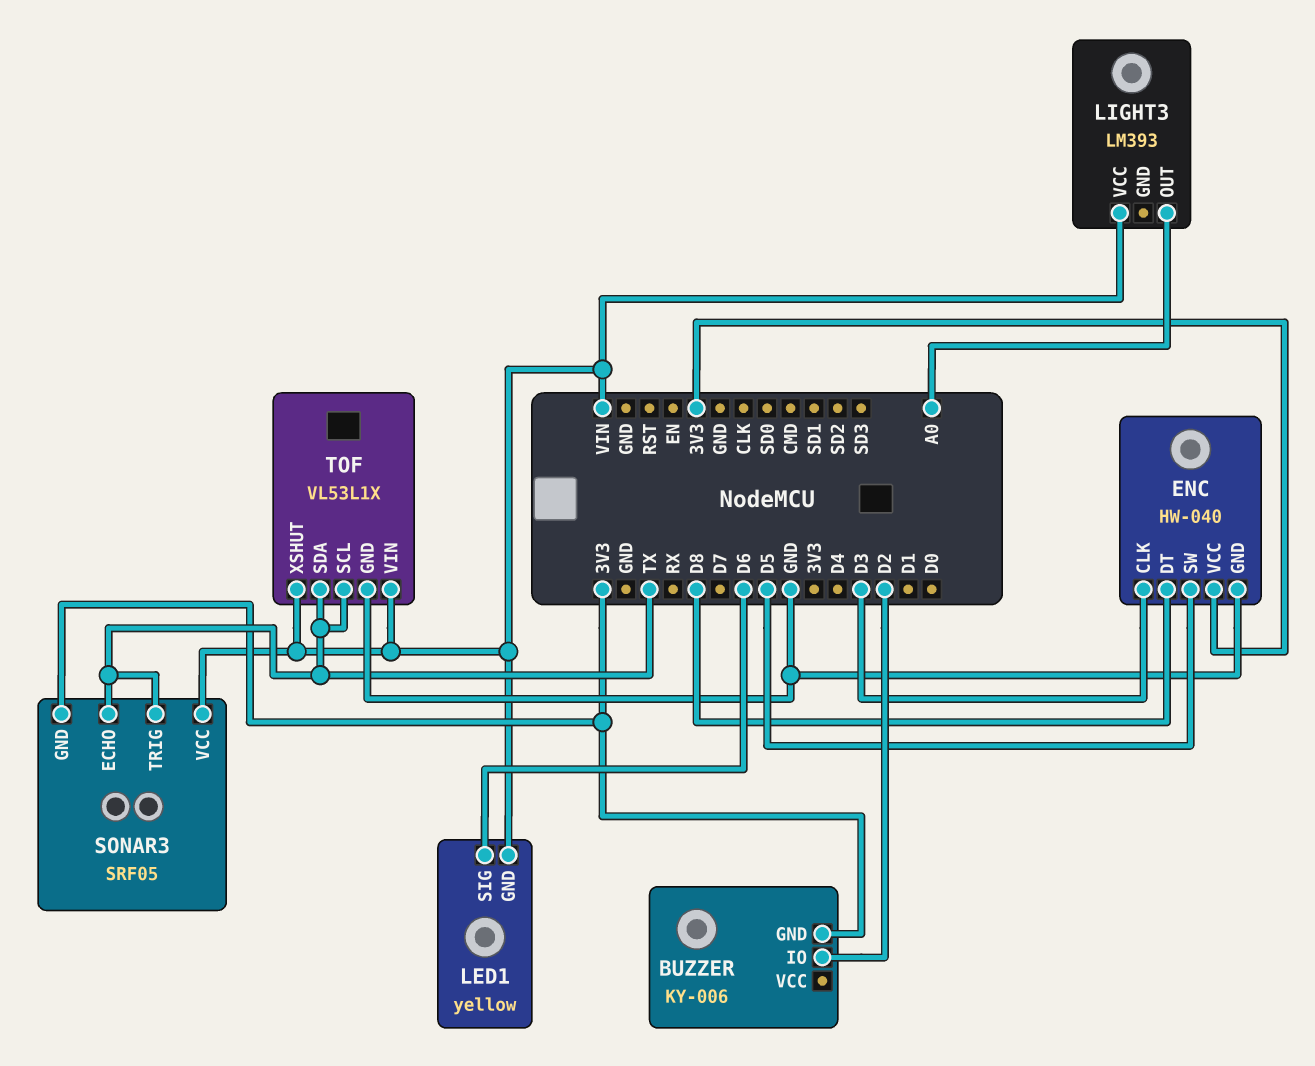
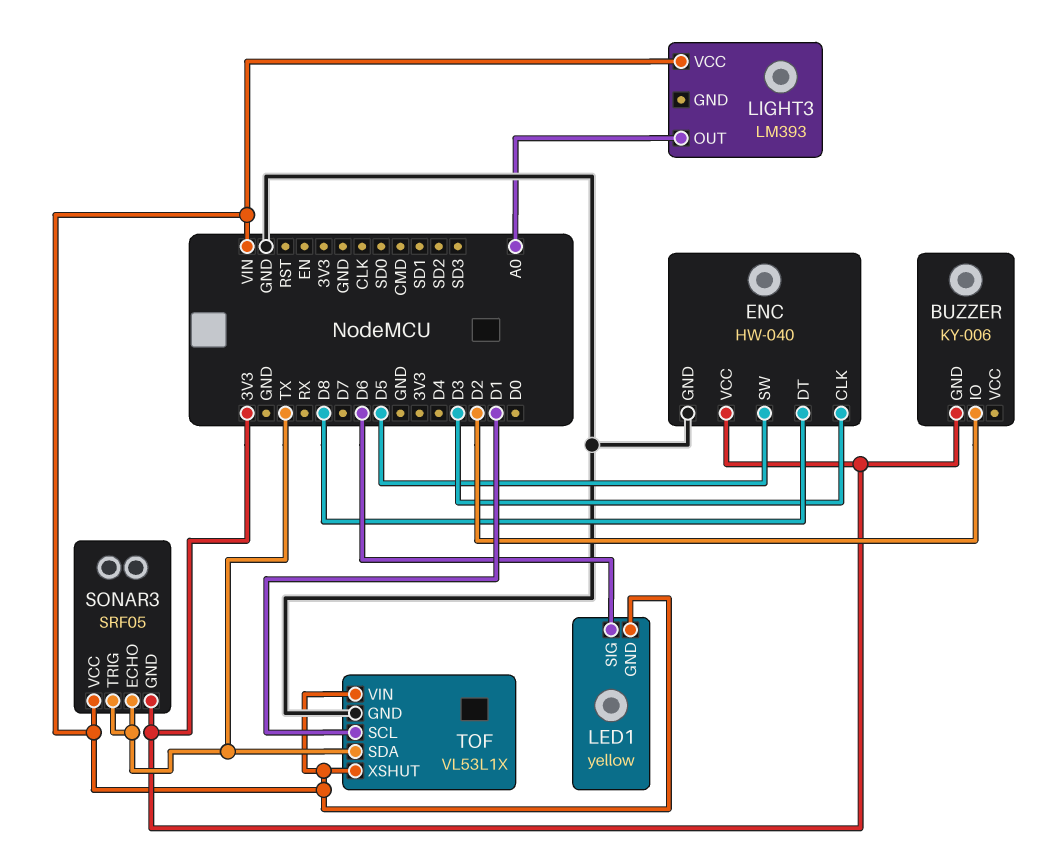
TOF pin SCL: TX -> D1

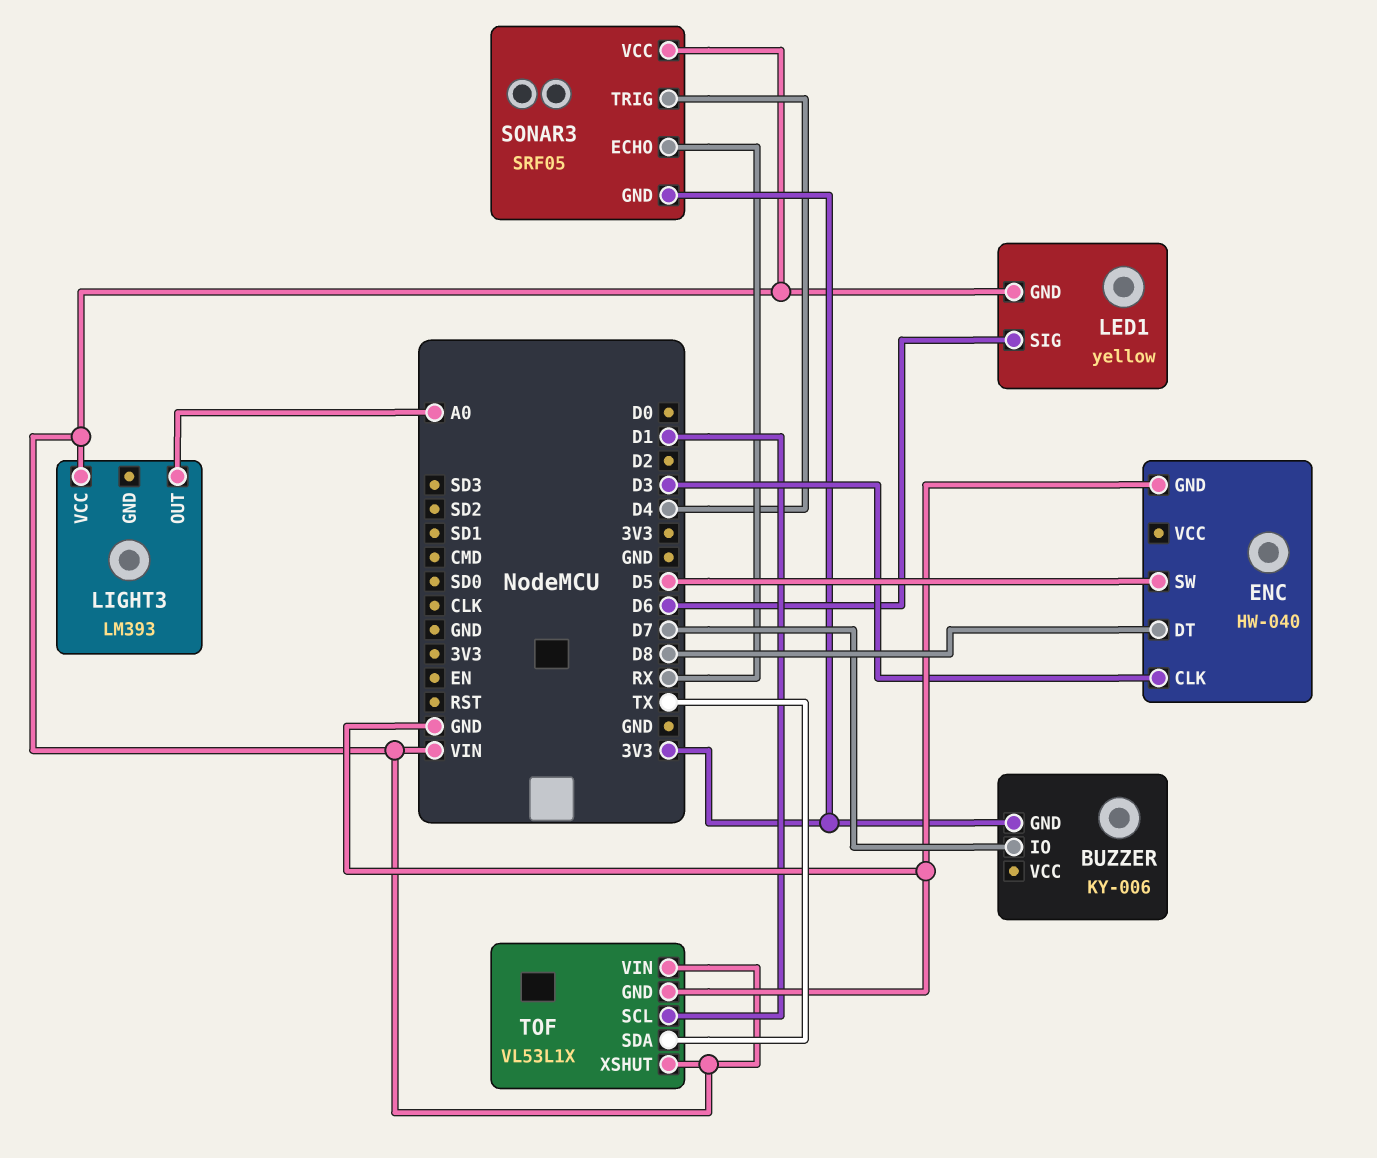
BUZZER pin IO: D2 -> D7
ENC pin VCC: 3V3 -> none
SONAR3 pin ECHO: TX -> RX
SONAR3 pin TRIG: TX -> D4

